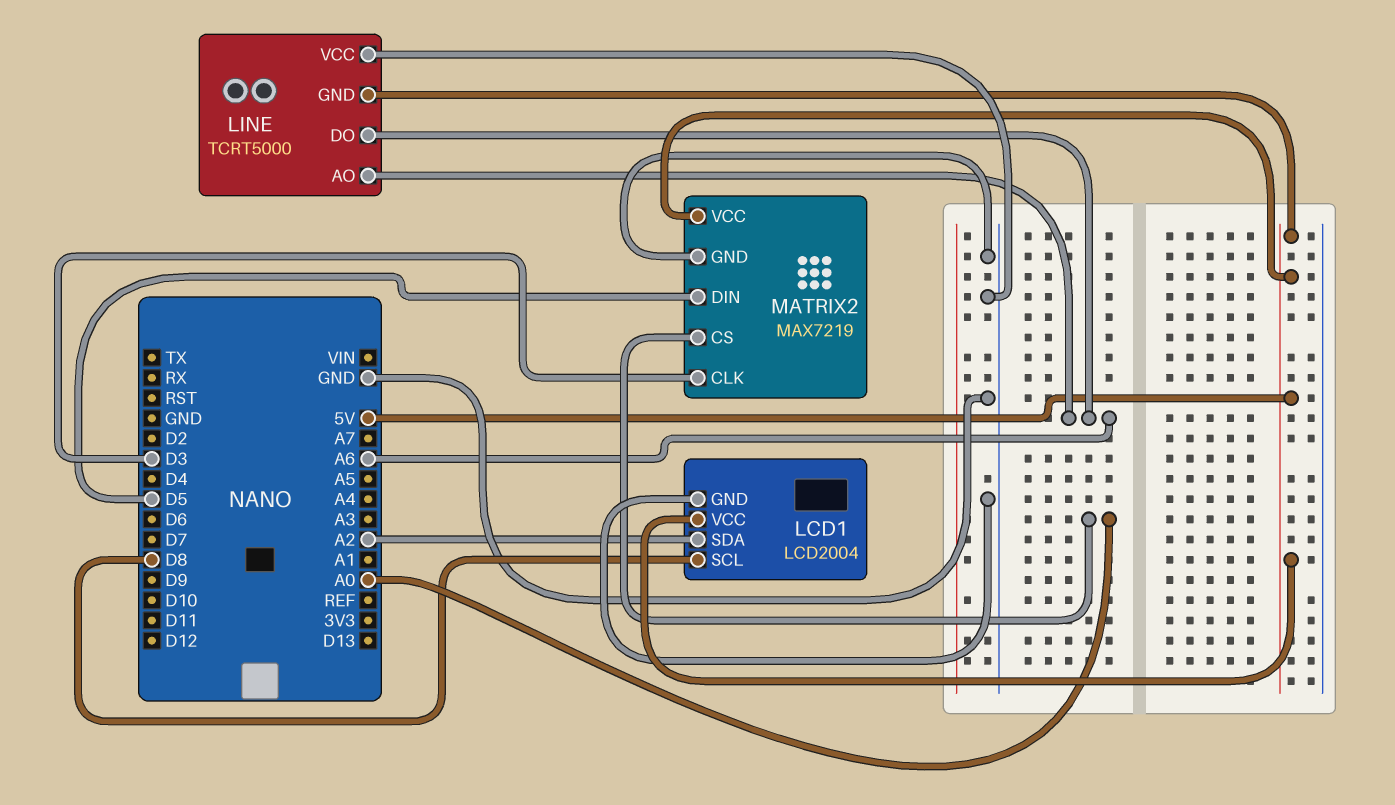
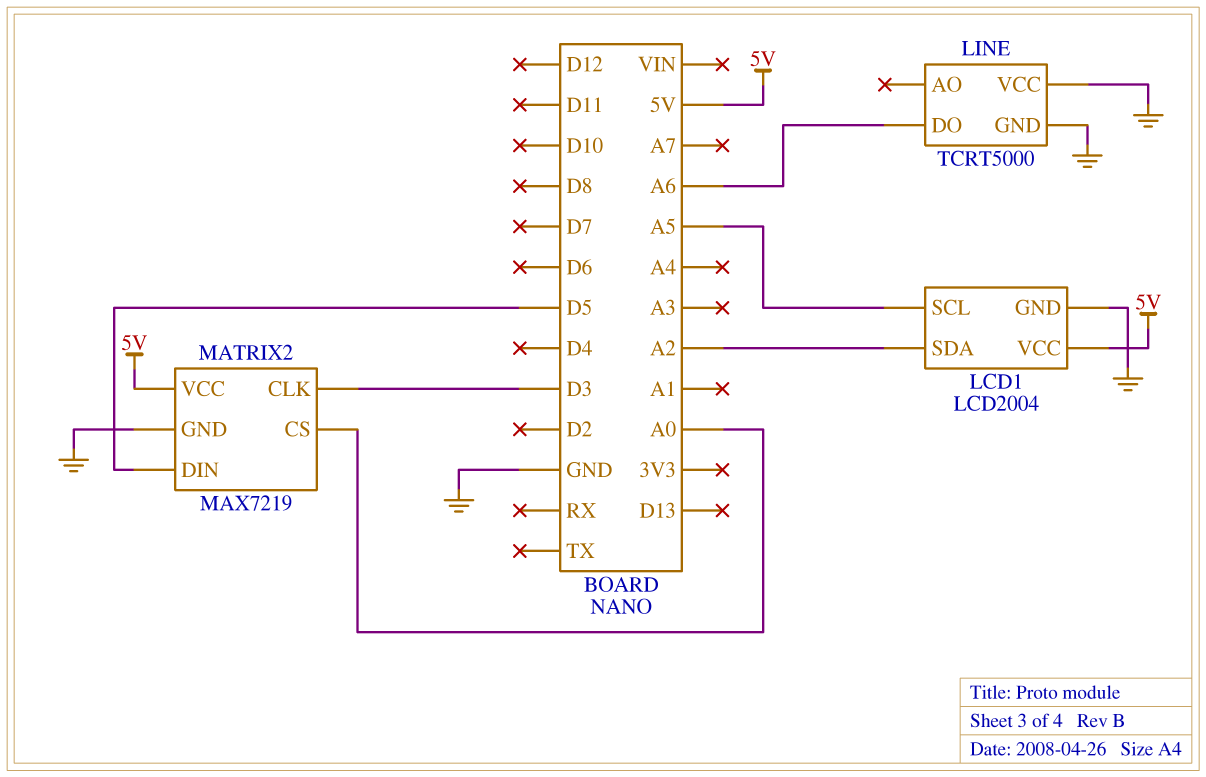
LCD1 pin SCL: D8 -> A5
LINE pin AO: A6 -> none
LINE pin GND: 5V -> GND

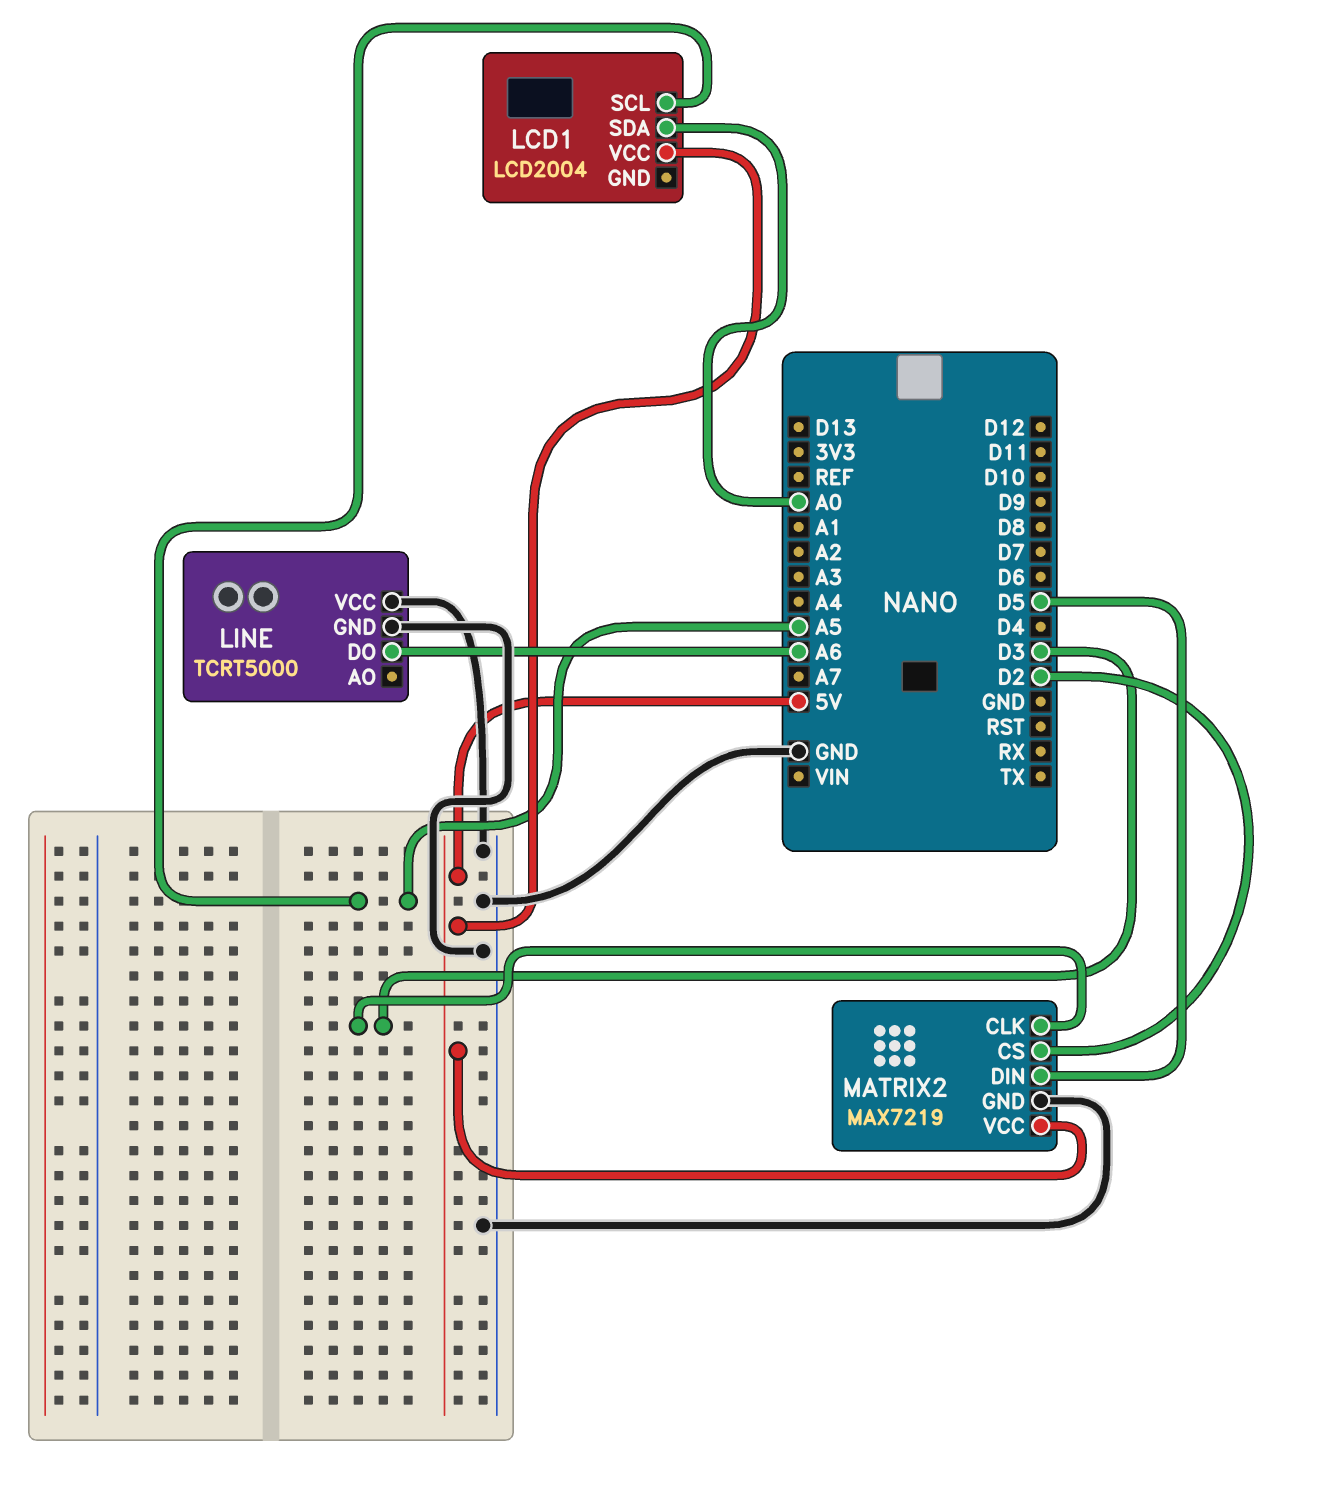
LCD1 pin GND: GND -> none
LCD1 pin SDA: A2 -> A0
MATRIX2 pin CS: A0 -> D2

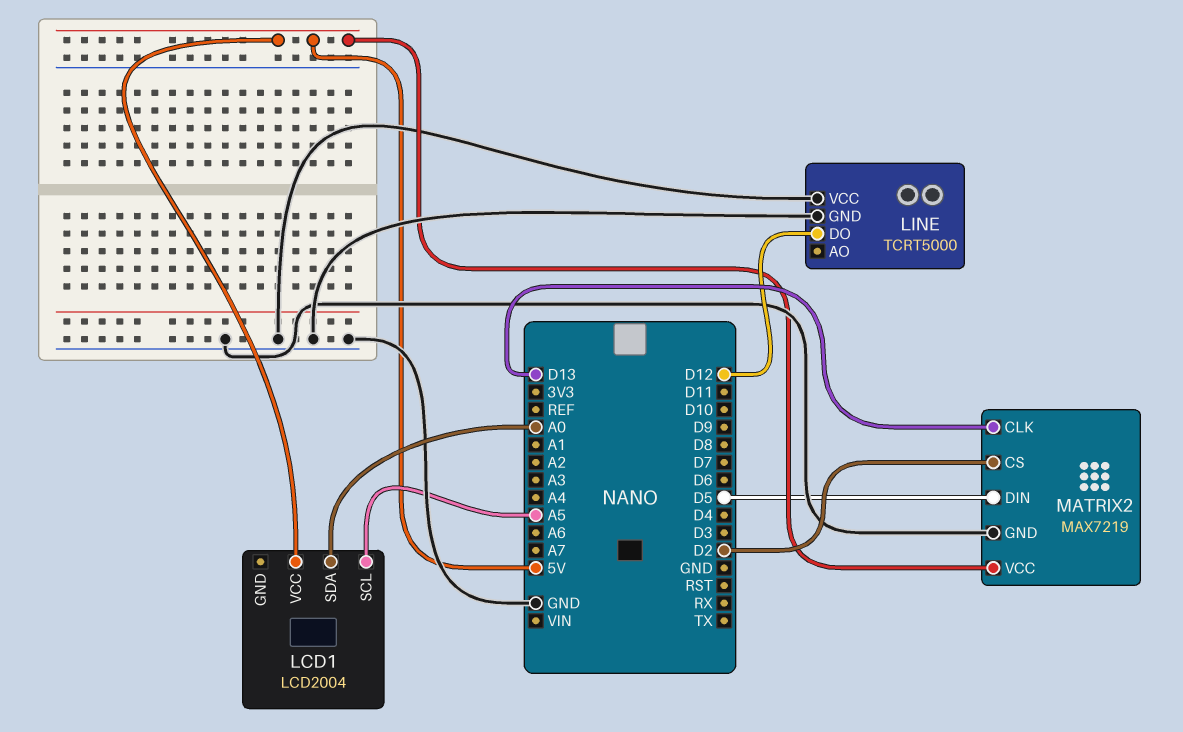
LINE pin DO: A6 -> D12
MATRIX2 pin CLK: D3 -> D13

